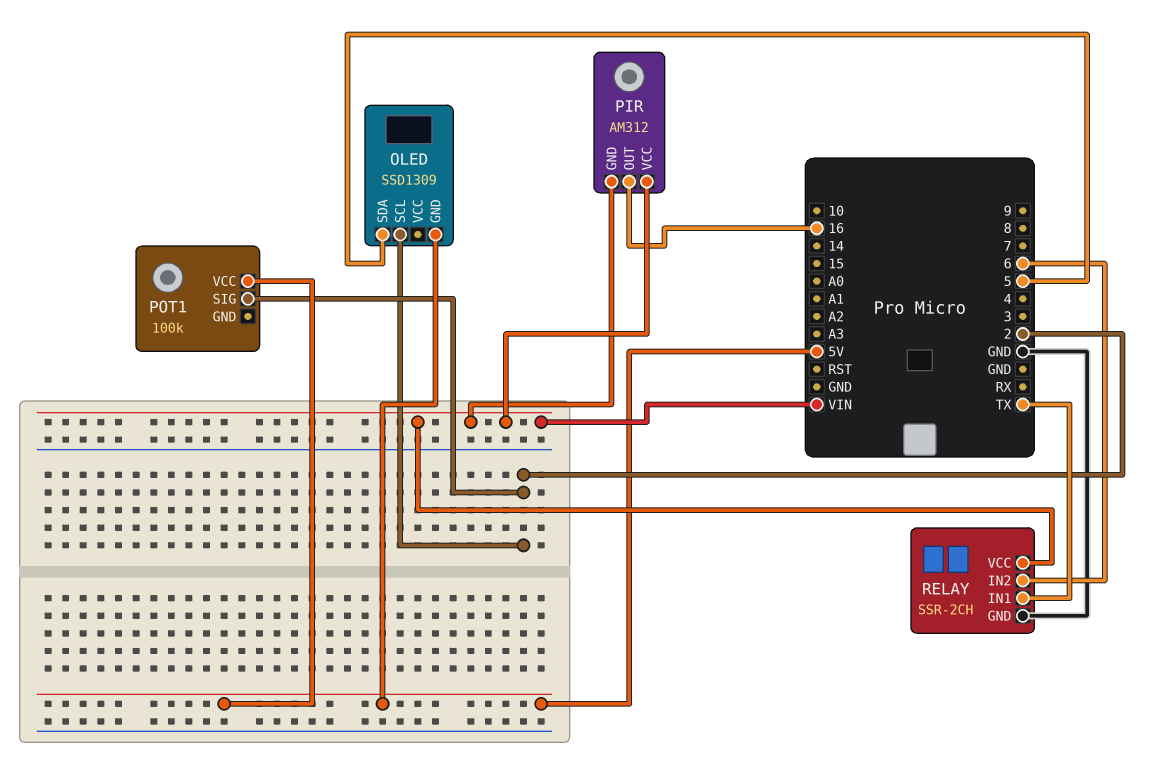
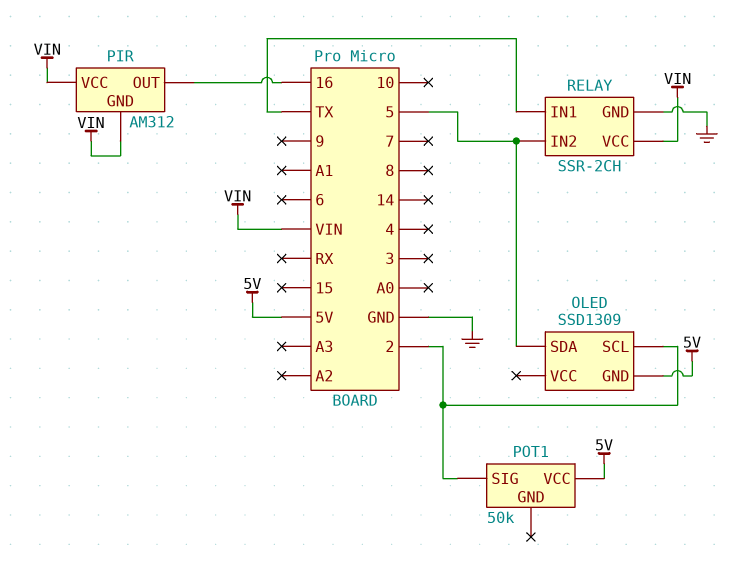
POT1: 100k -> 50k
RELAY pin IN2: 6 -> 5

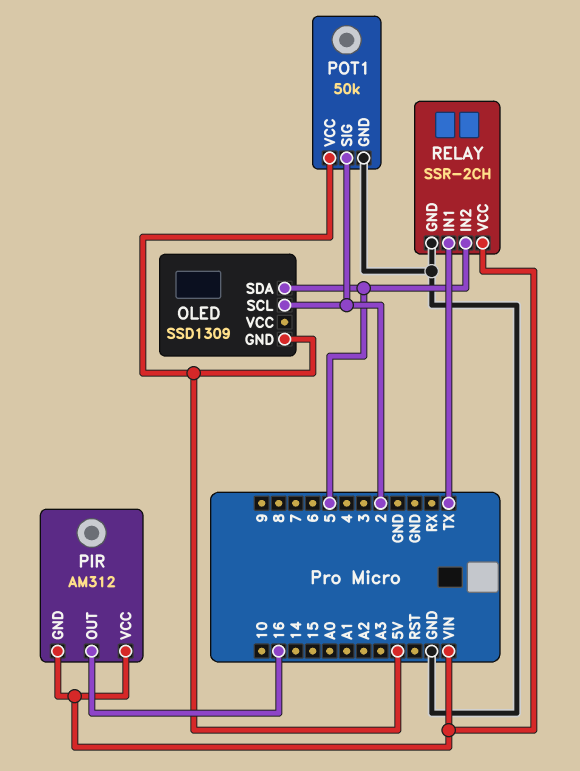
POT1 pin GND: none -> GND

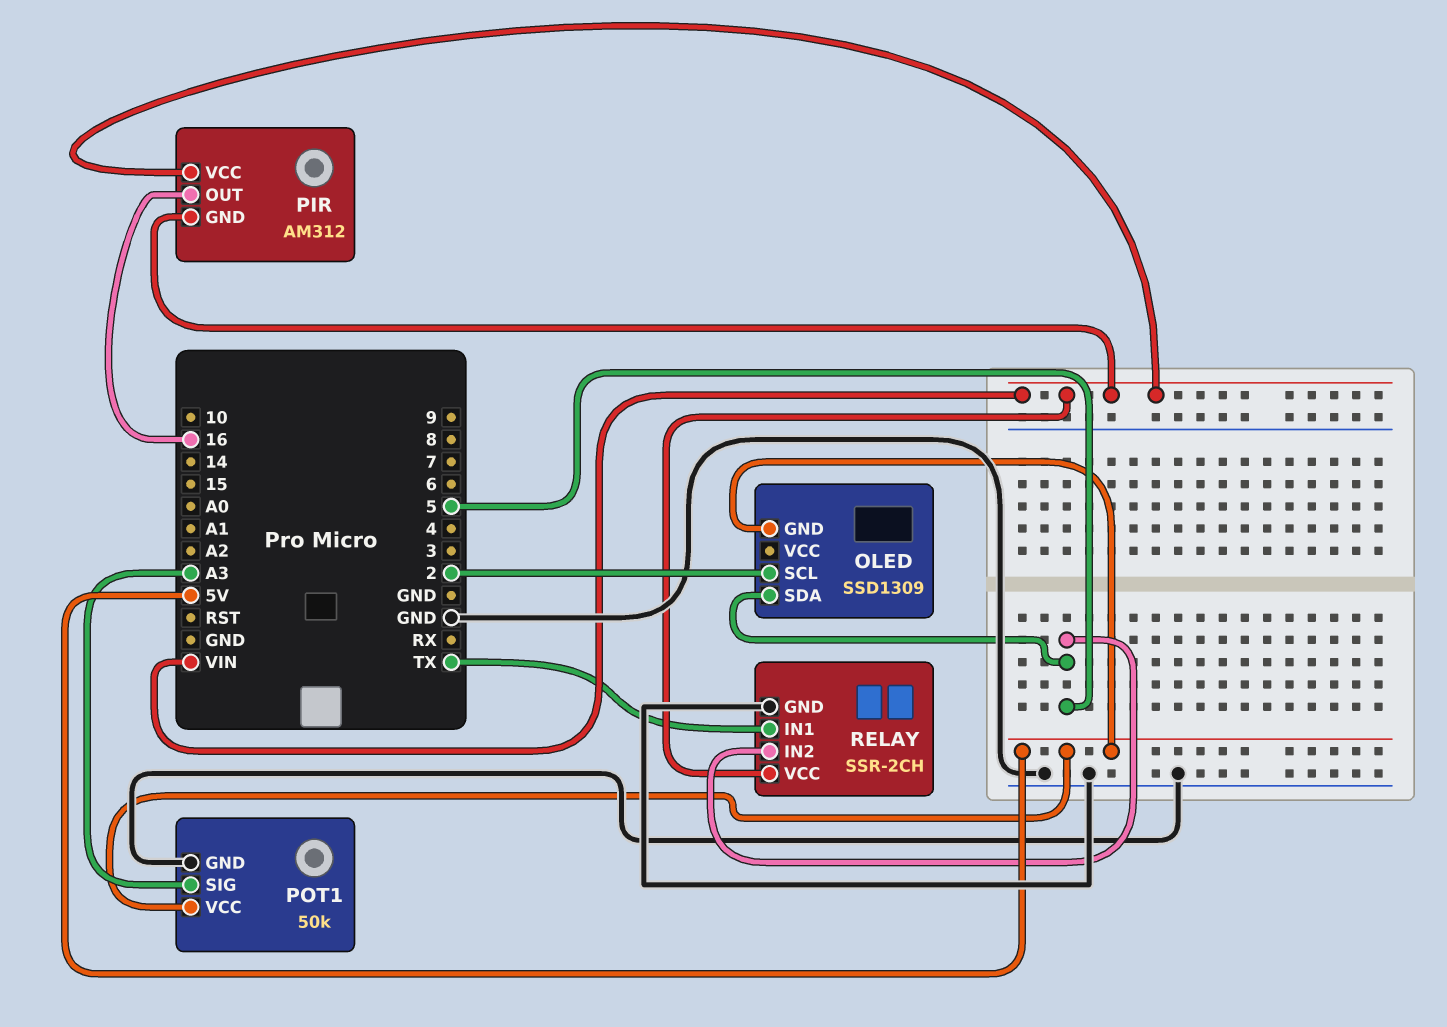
POT1 pin SIG: 2 -> A3

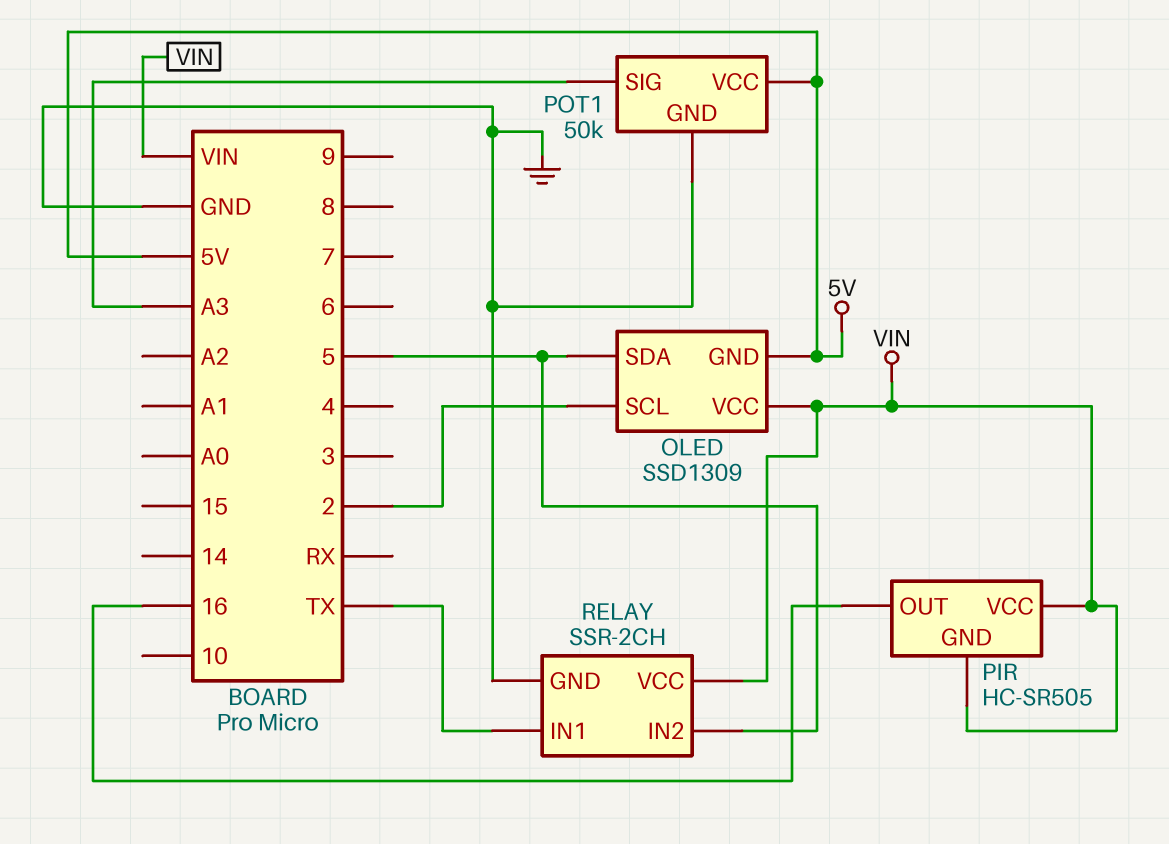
OLED pin VCC: none -> VIN
PIR: AM312 -> HC-SR505

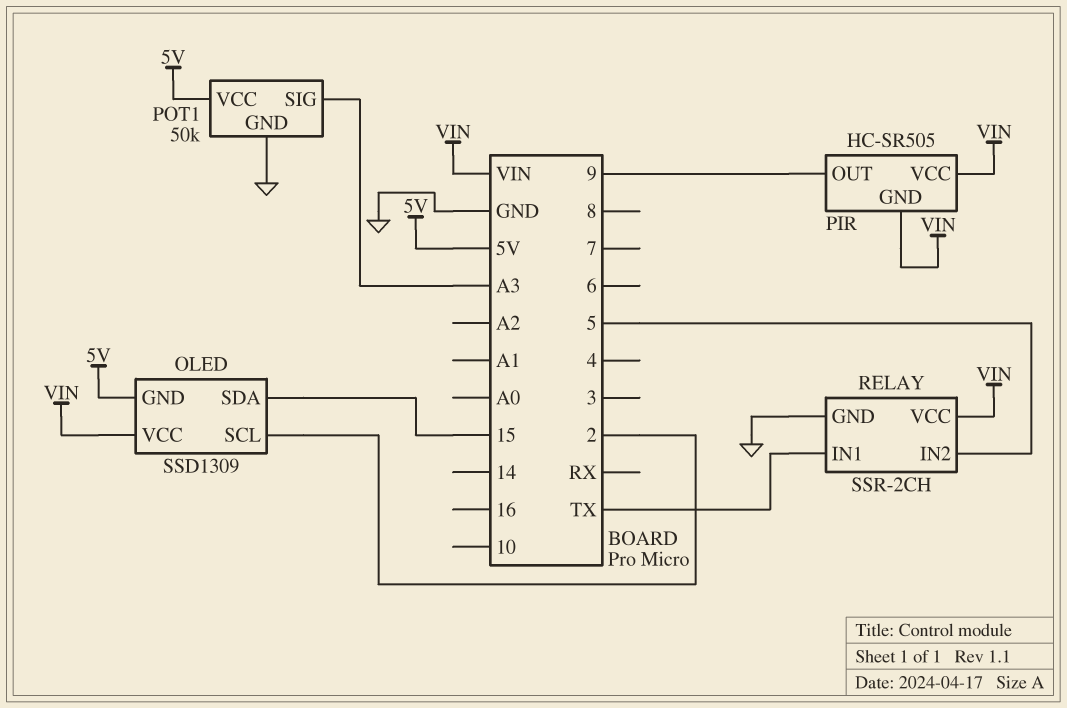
OLED pin SDA: 5 -> 15
PIR pin OUT: 16 -> 9

